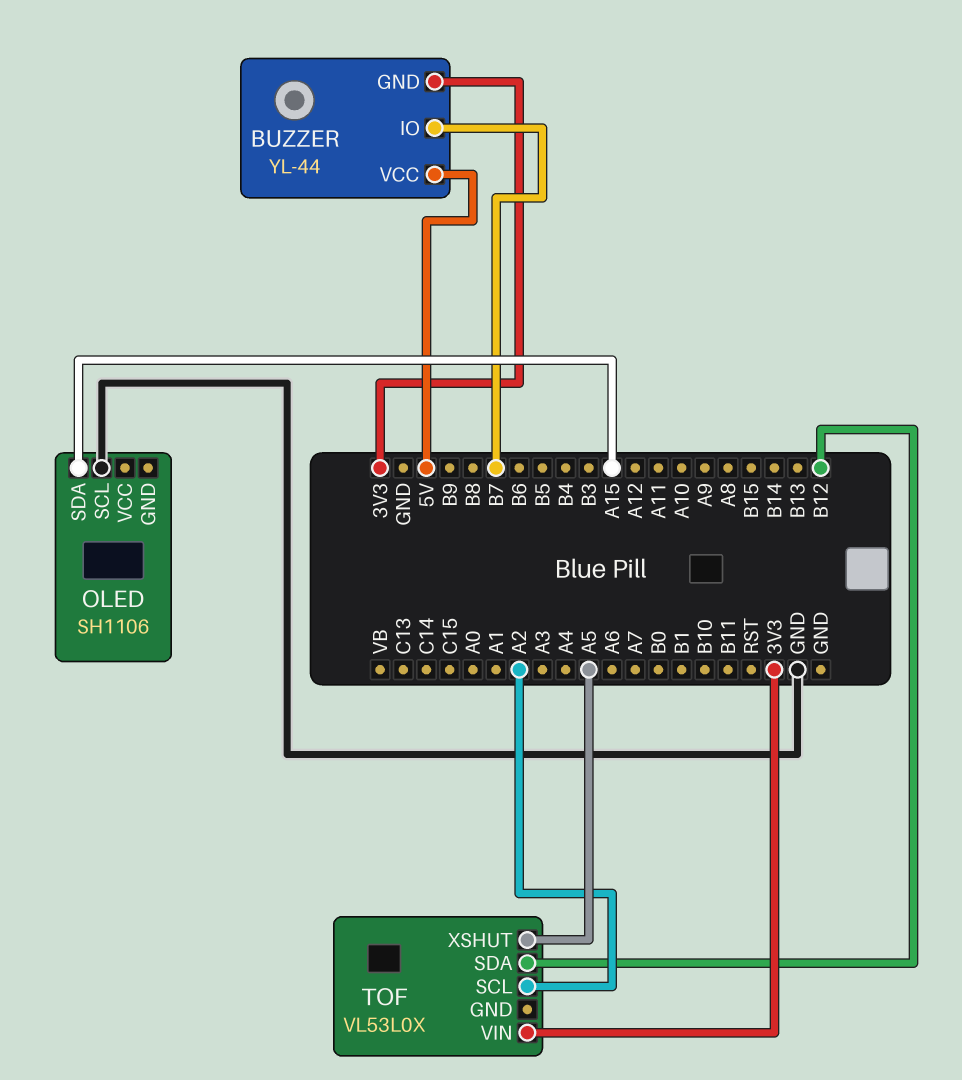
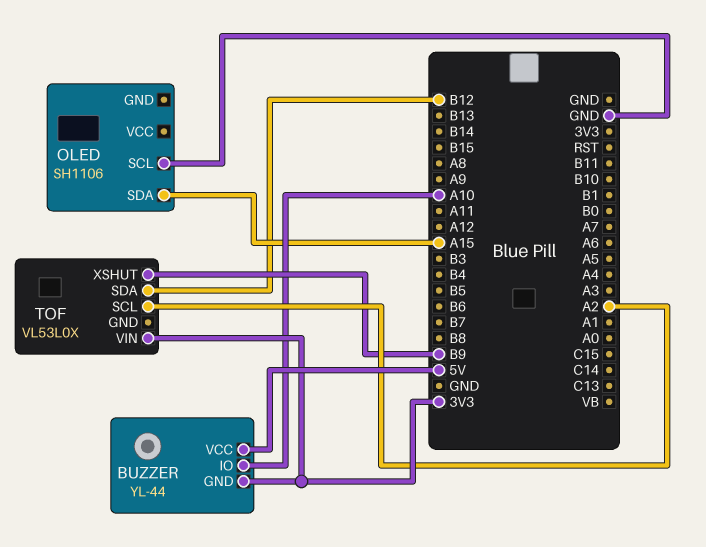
BUZZER pin IO: B7 -> A10
TOF pin XSHUT: A5 -> B9

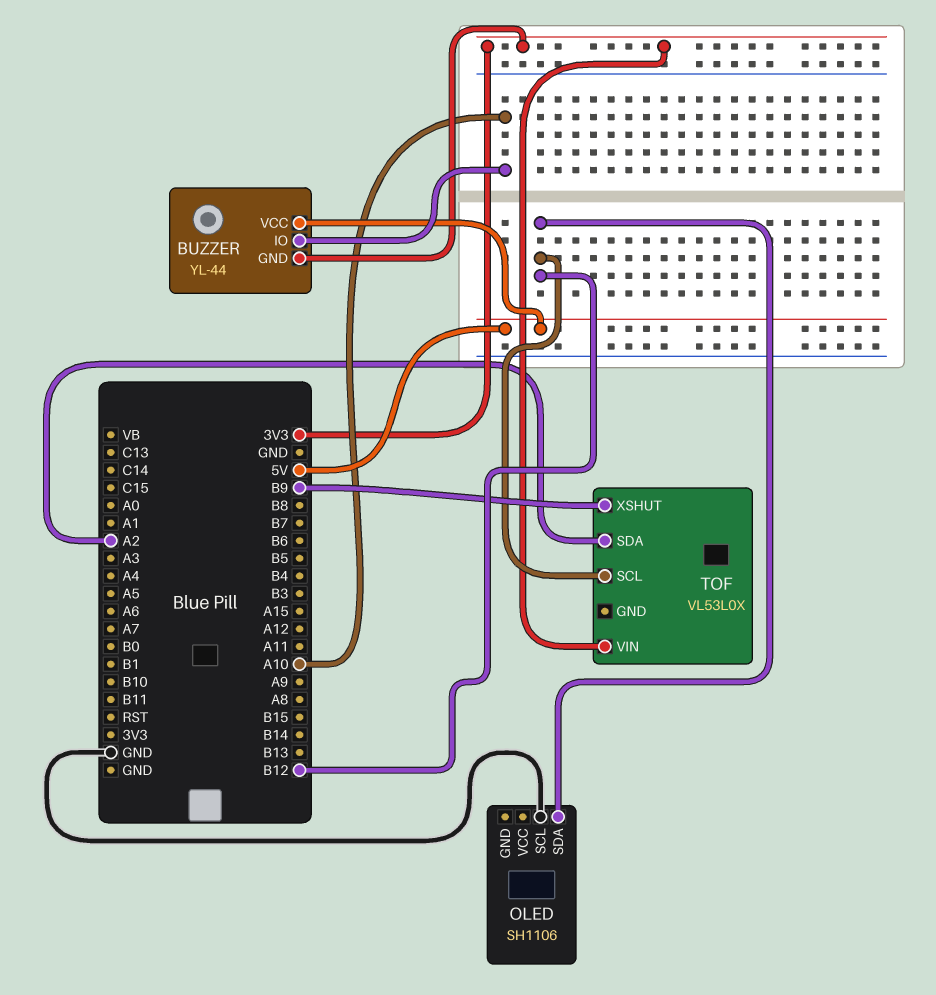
OLED pin SDA: A15 -> B12
TOF pin SCL: A2 -> B12
TOF pin SDA: B12 -> A2

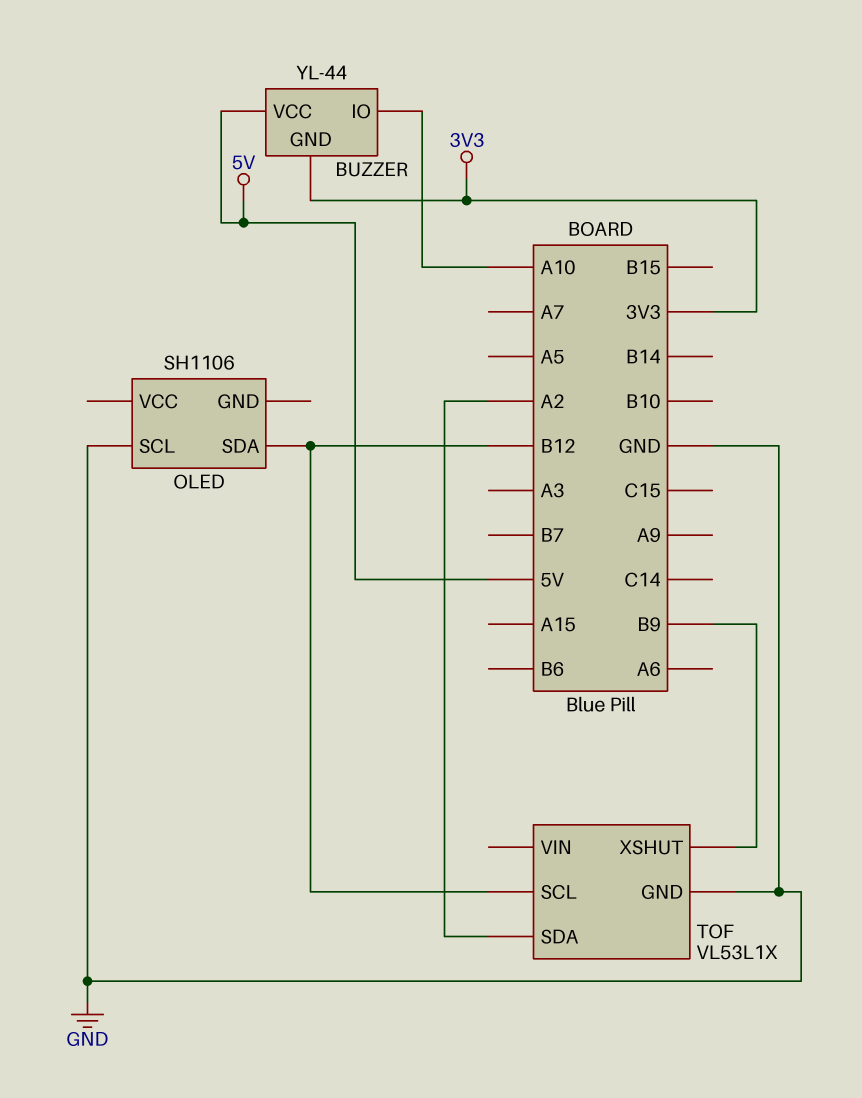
TOF: VL53L0X -> VL53L1X
TOF pin GND: none -> GND
TOF pin VIN: 3V3 -> none

